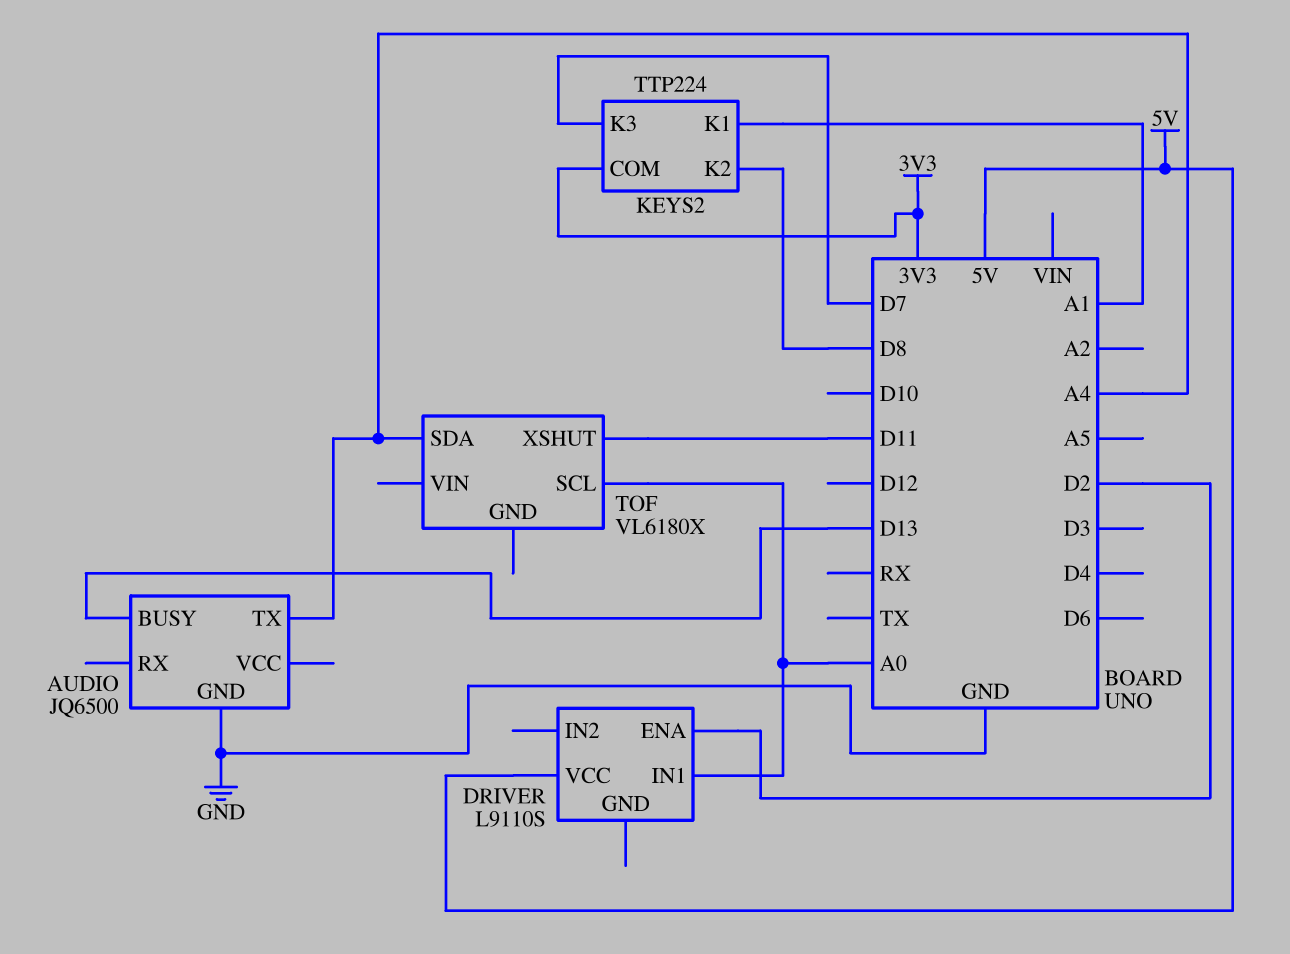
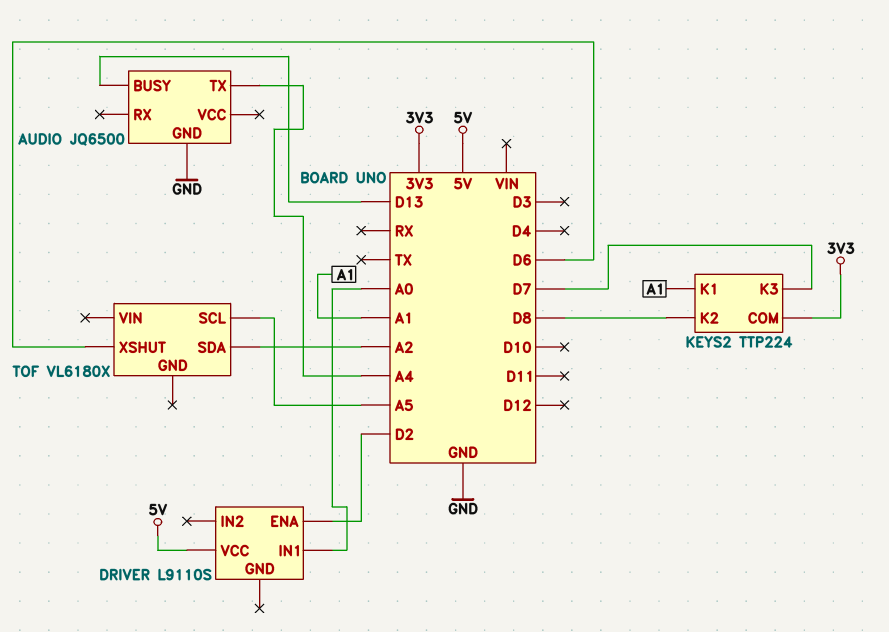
TOF pin SCL: A0 -> A5
TOF pin SDA: A4 -> A2
TOF pin XSHUT: D11 -> D6

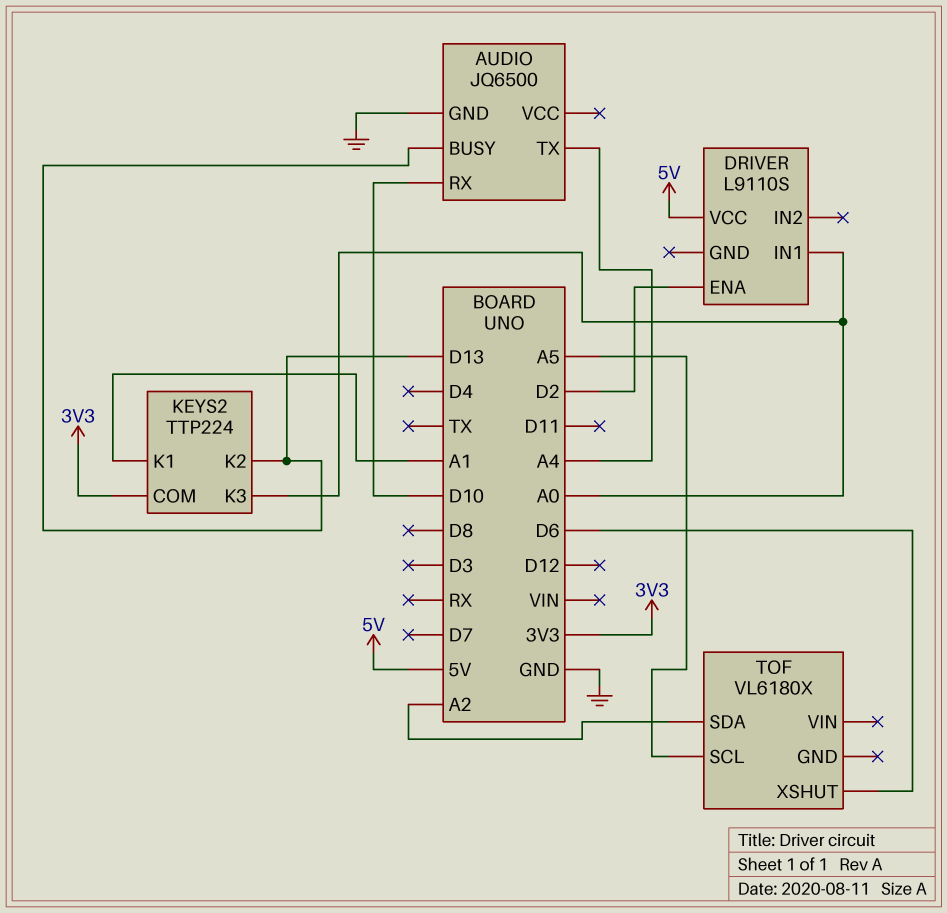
AUDIO pin RX: none -> D10
KEYS2 pin K2: D8 -> D13
KEYS2 pin K3: D7 -> A0

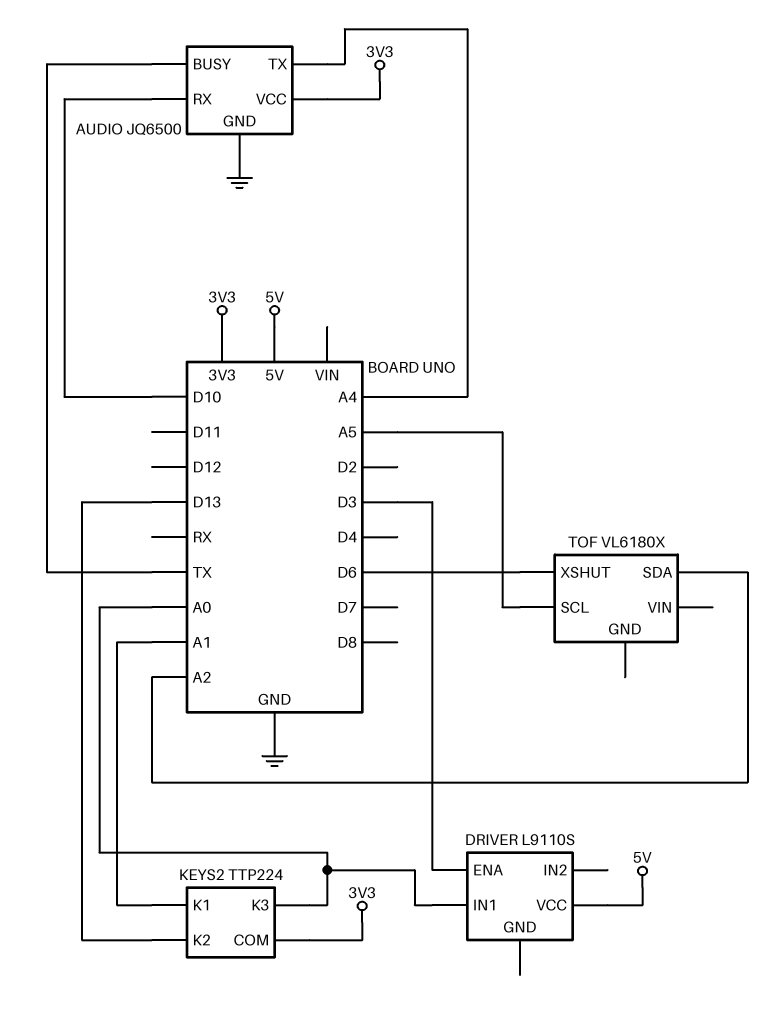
AUDIO pin BUSY: D13 -> TX
AUDIO pin VCC: none -> 3V3
DRIVER pin ENA: D2 -> D3

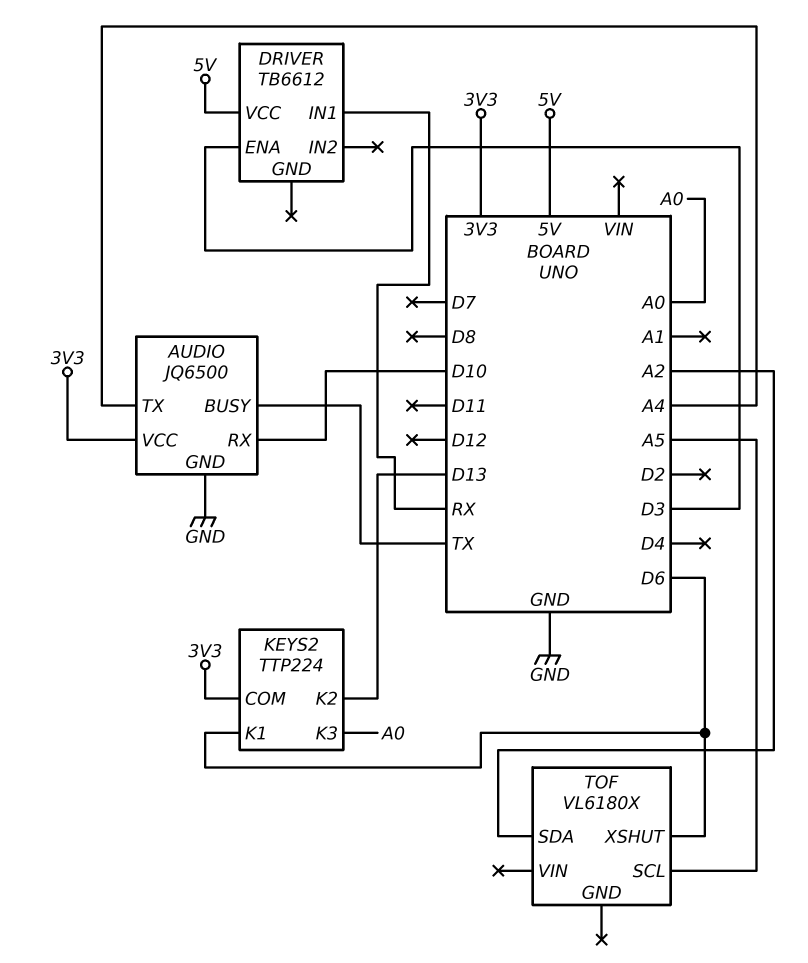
DRIVER: L9110S -> TB6612
DRIVER pin IN1: A0 -> RX
KEYS2 pin K1: A1 -> D6

